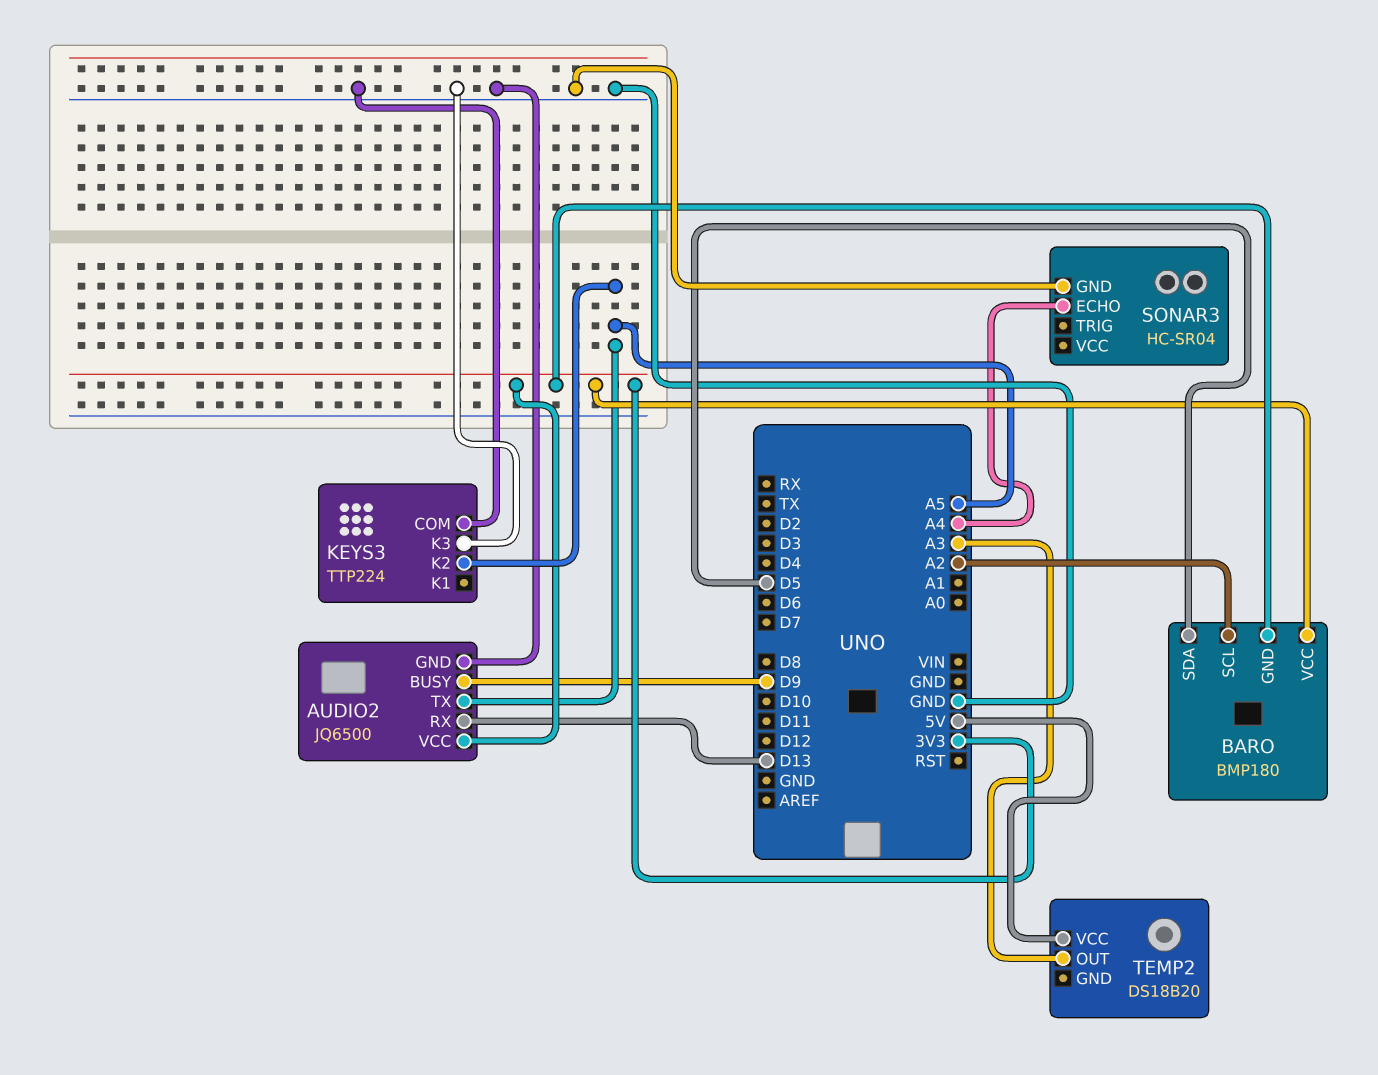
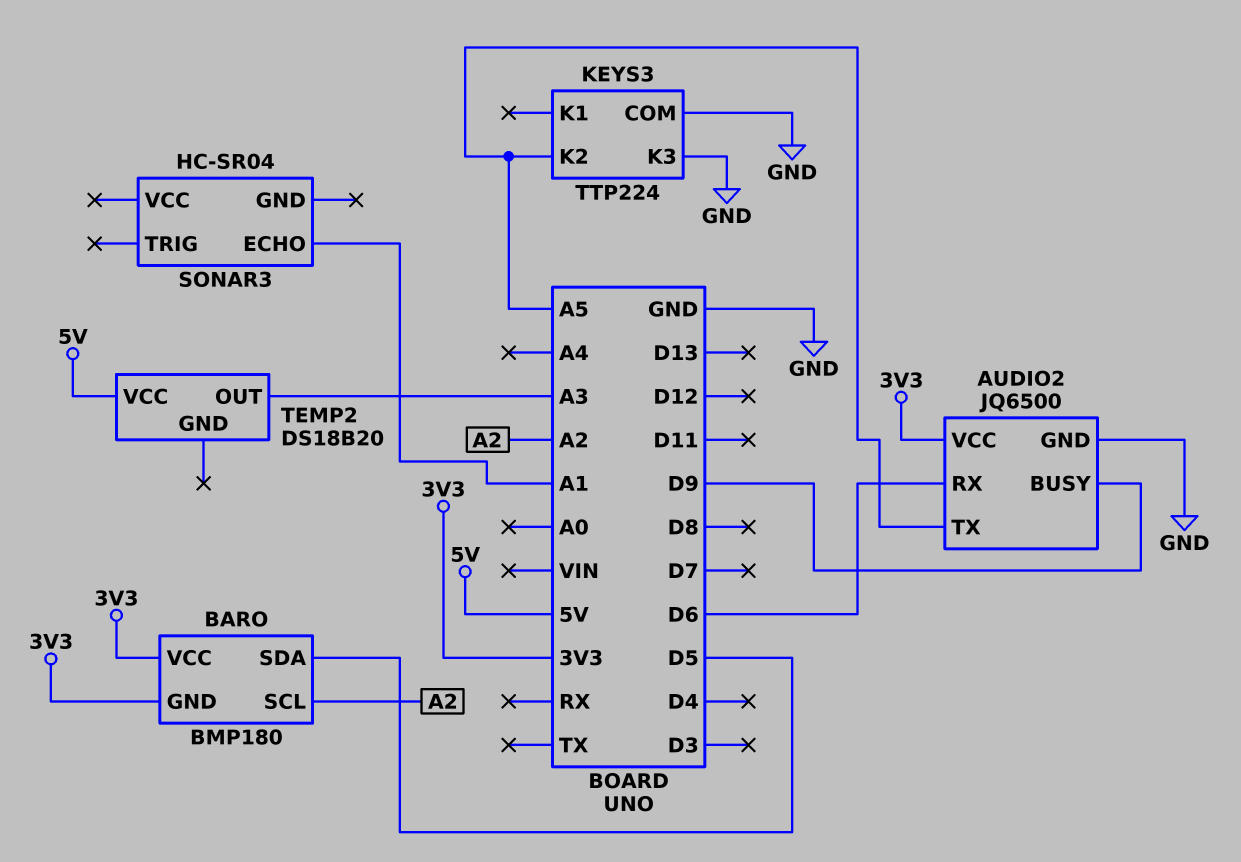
AUDIO2 pin RX: D13 -> D6
SONAR3 pin ECHO: A4 -> A1
SONAR3 pin GND: GND -> none

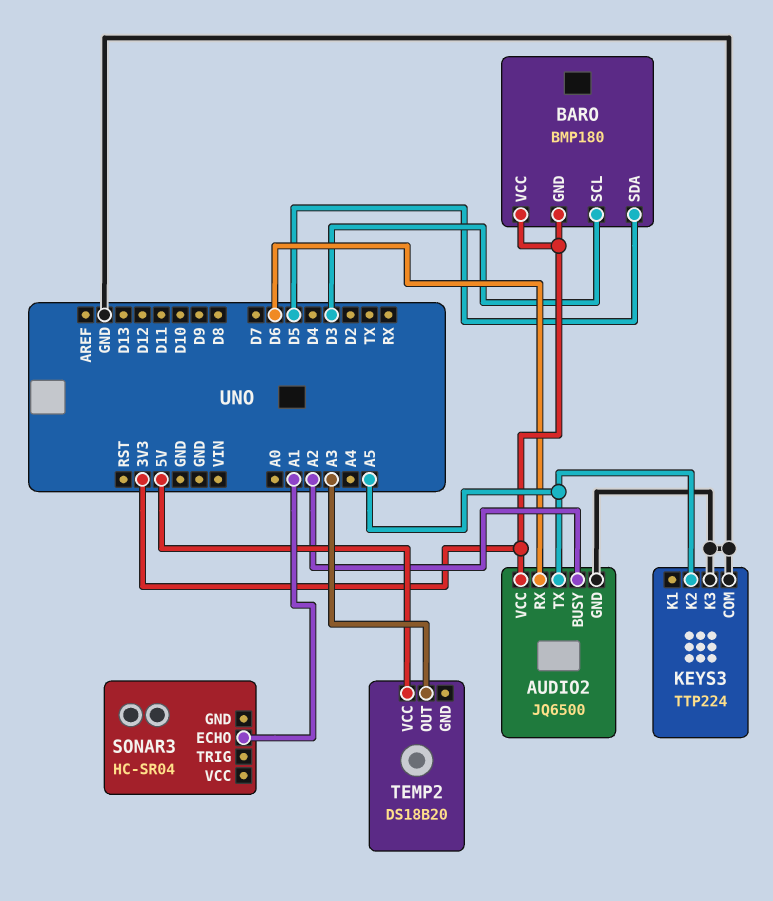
AUDIO2 pin BUSY: D9 -> A2
BARO pin SCL: A2 -> D3

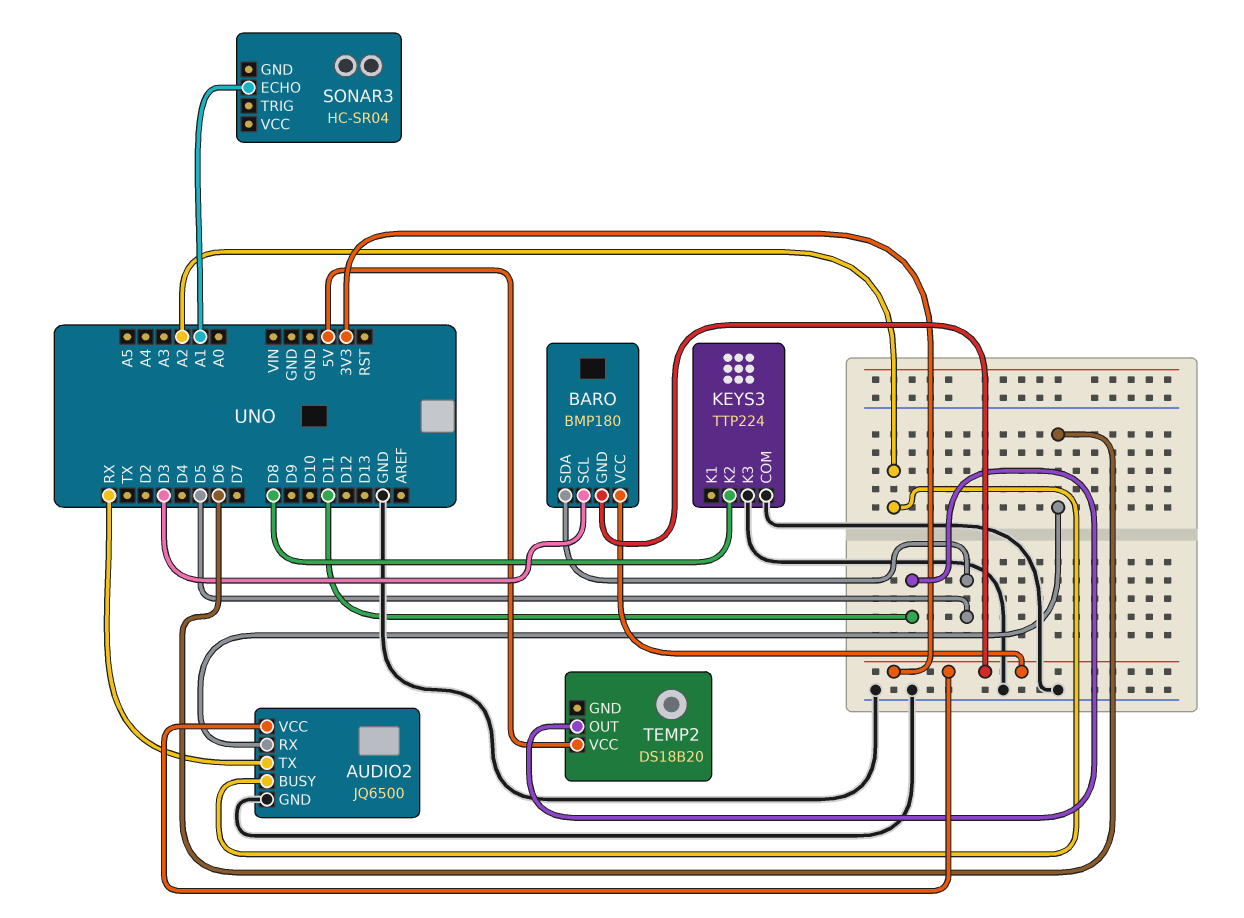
AUDIO2 pin TX: A5 -> RX
KEYS3 pin K2: A5 -> D8
TEMP2 pin OUT: A3 -> D11

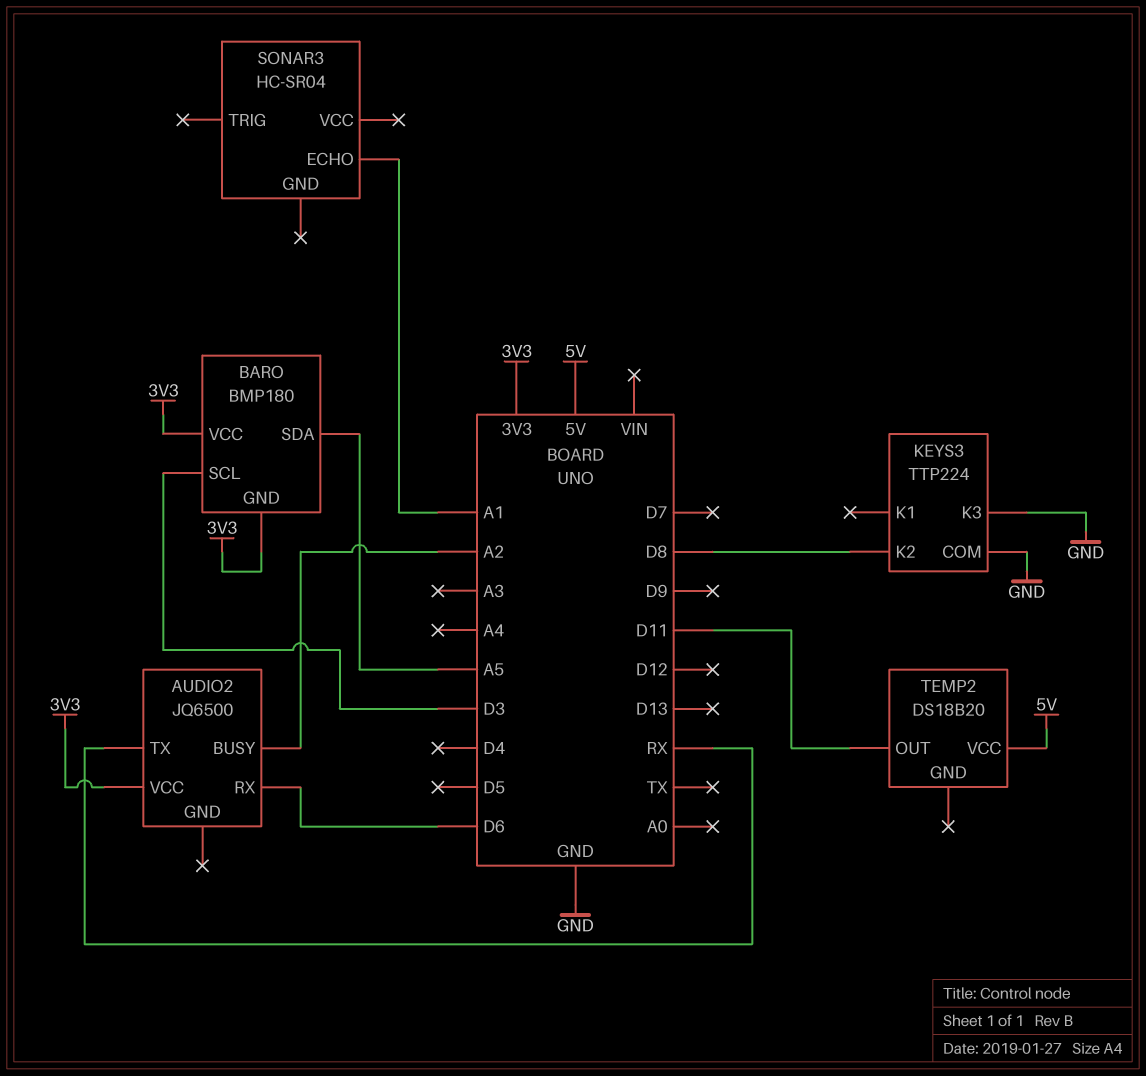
AUDIO2 pin GND: GND -> none
BARO pin SDA: D5 -> A5

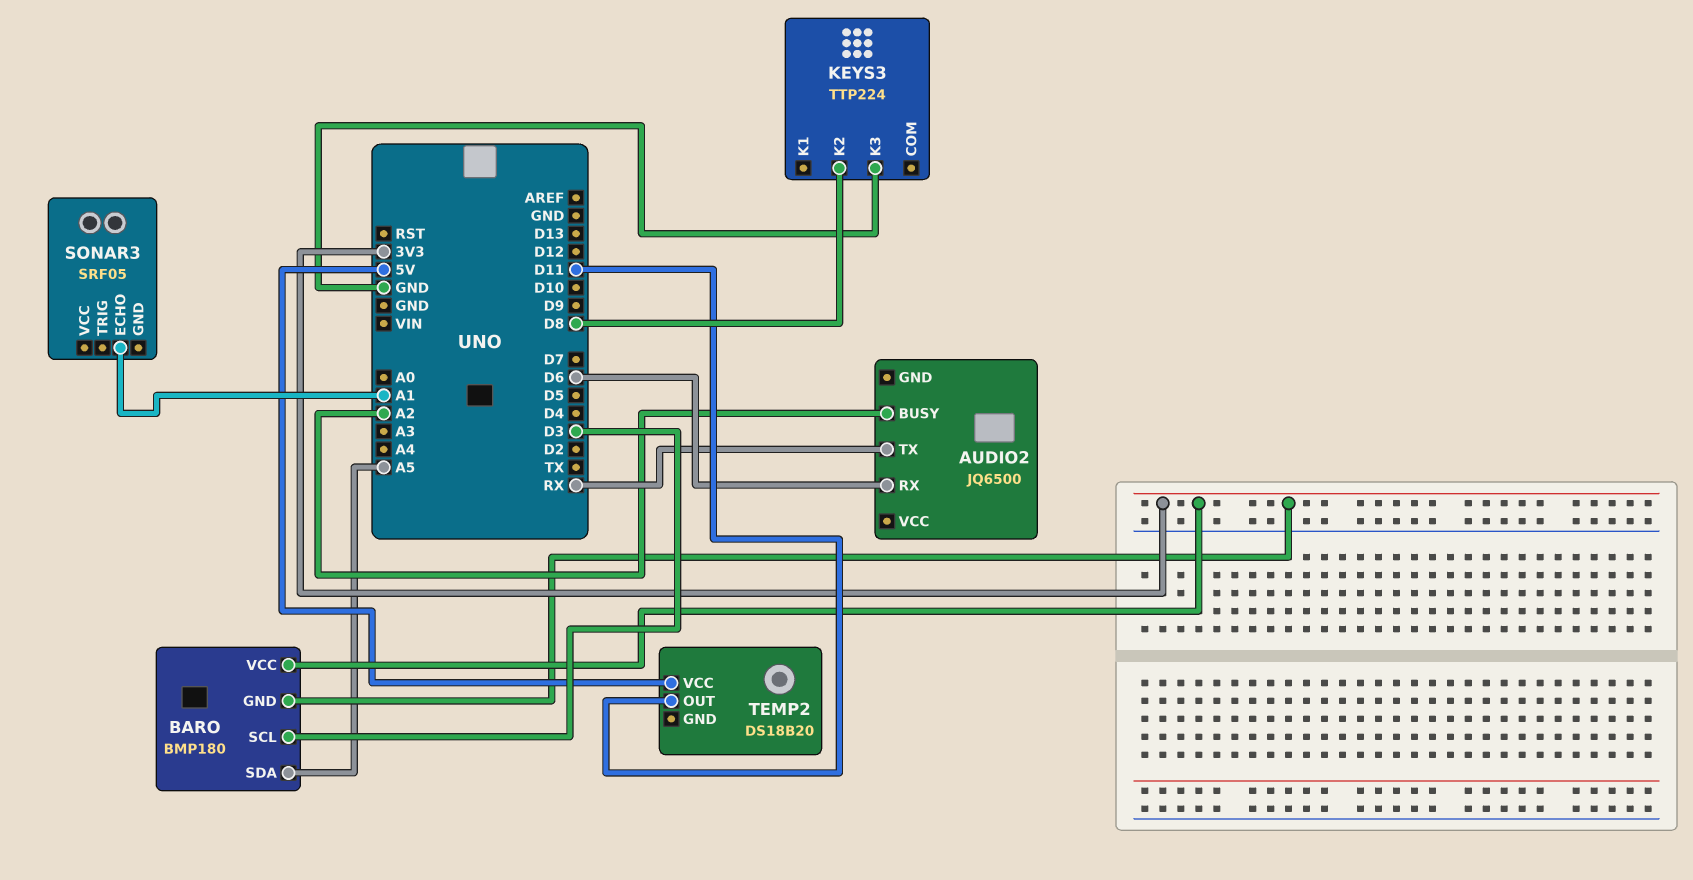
AUDIO2 pin VCC: 3V3 -> none
KEYS3 pin COM: GND -> none
SONAR3: HC-SR04 -> SRF05

